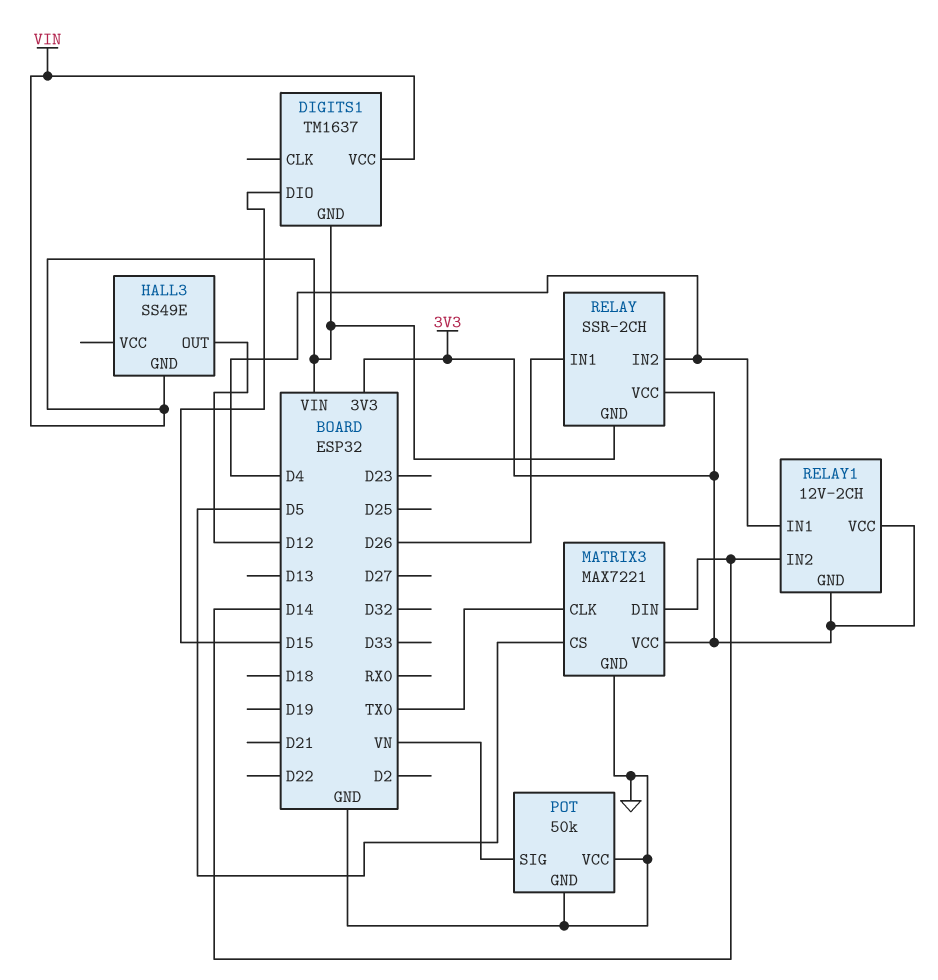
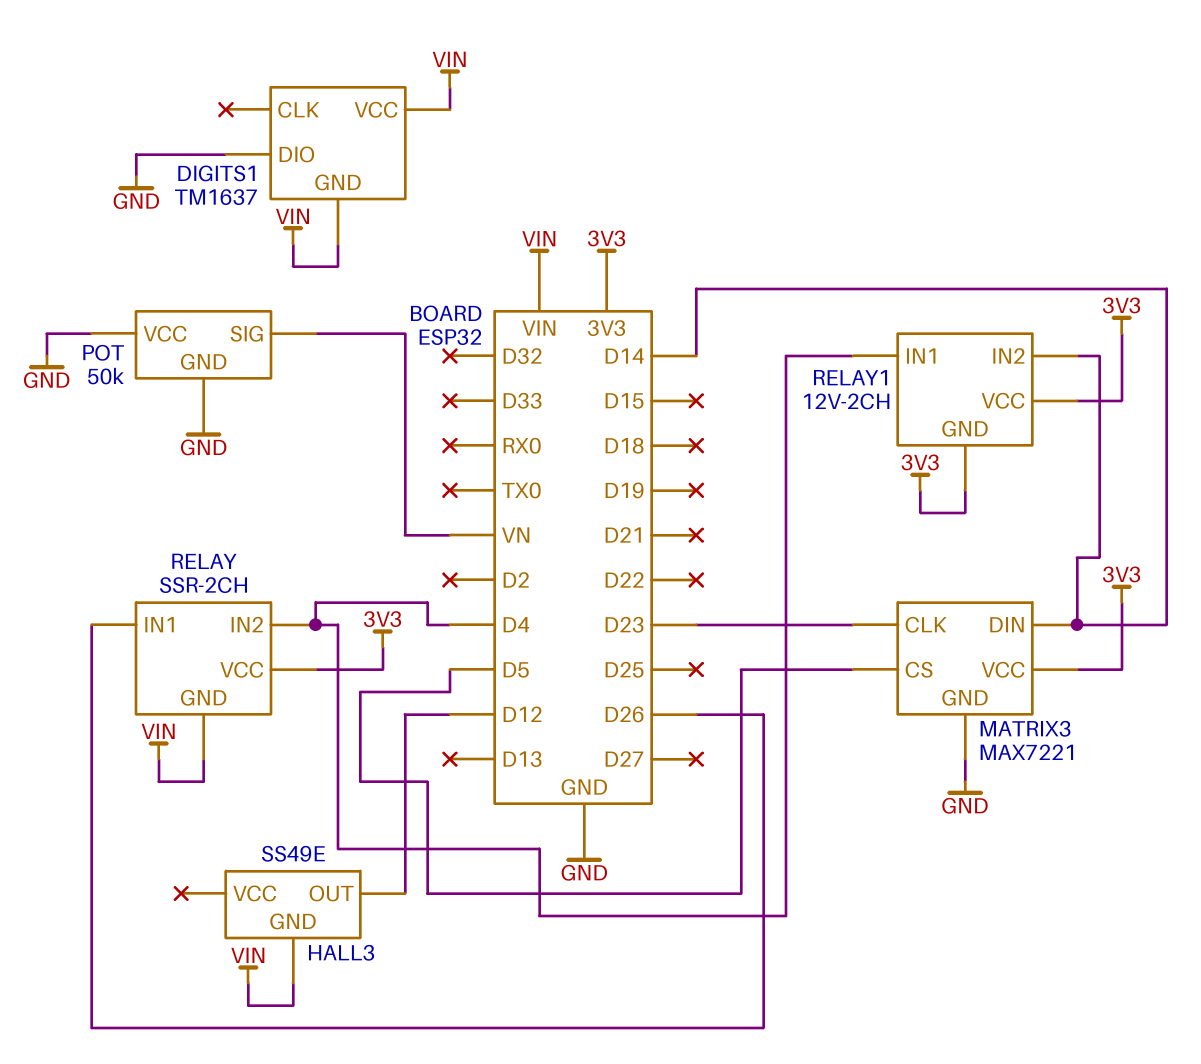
DIGITS1 pin DIO: D15 -> GND
MATRIX3 pin CLK: TX0 -> D23

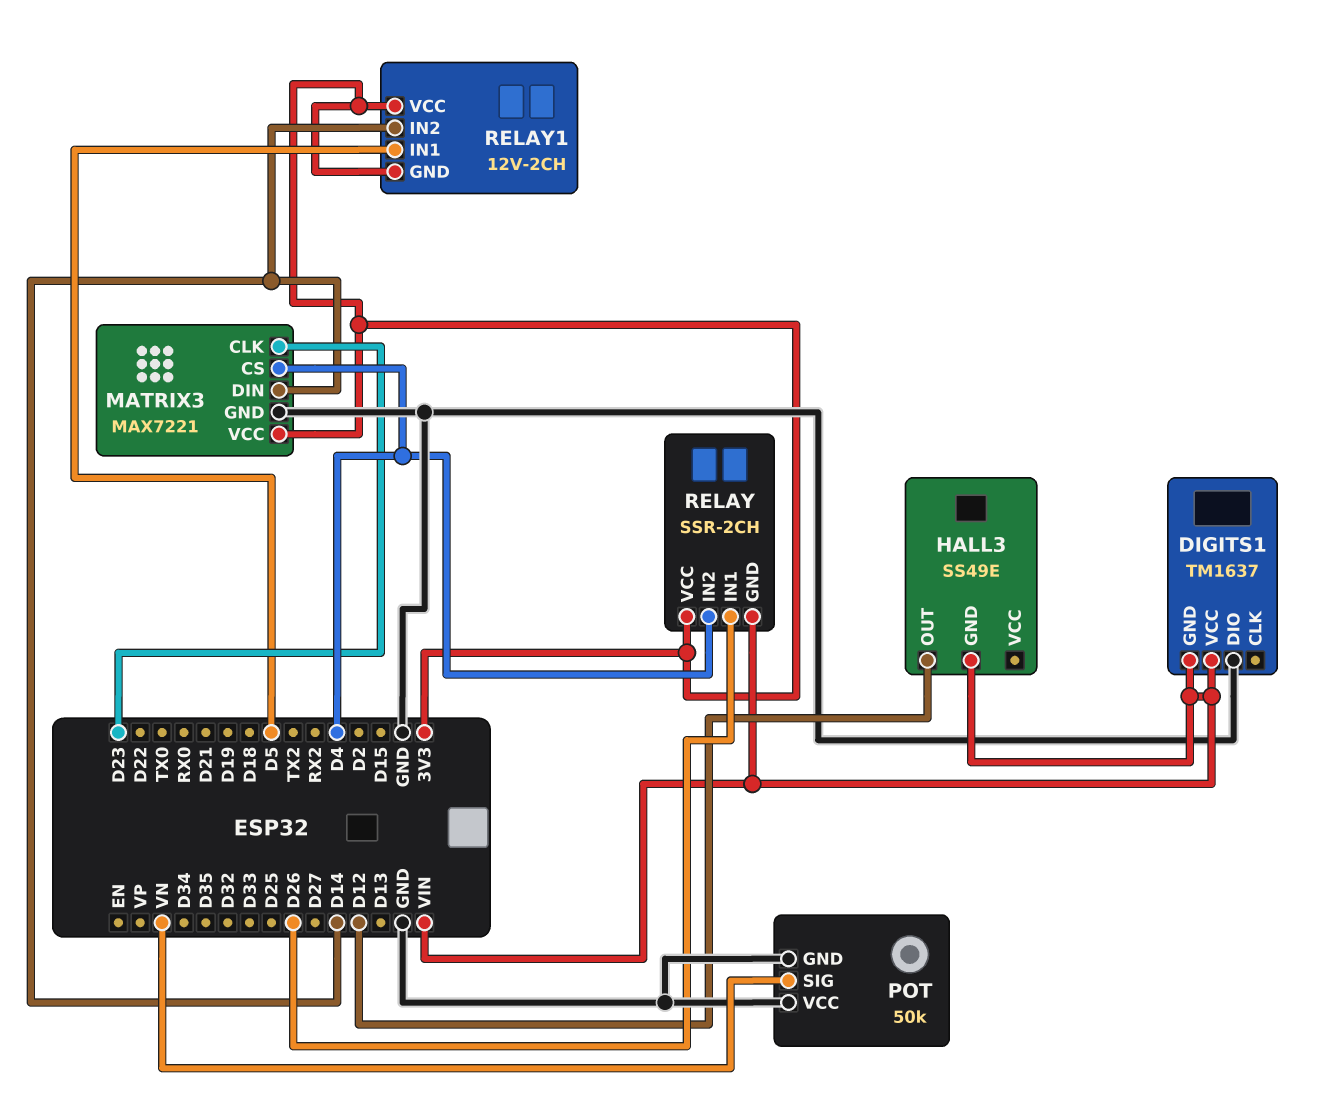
MATRIX3 pin CS: D5 -> D4
RELAY1 pin IN1: D4 -> D5

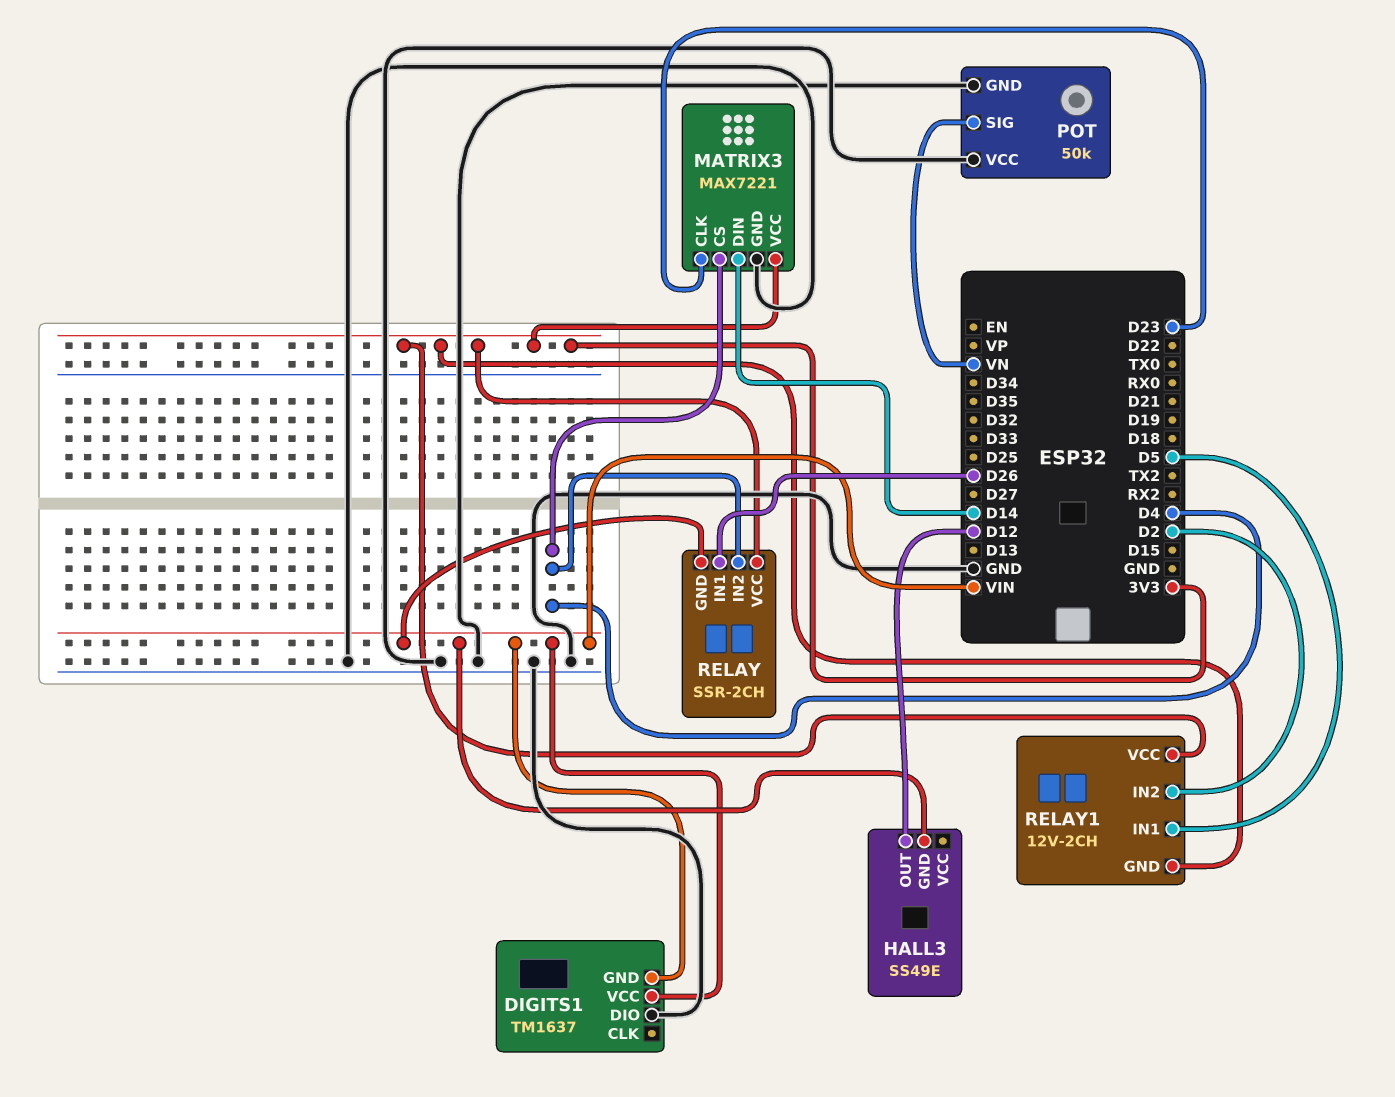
RELAY1 pin IN2: D14 -> D2

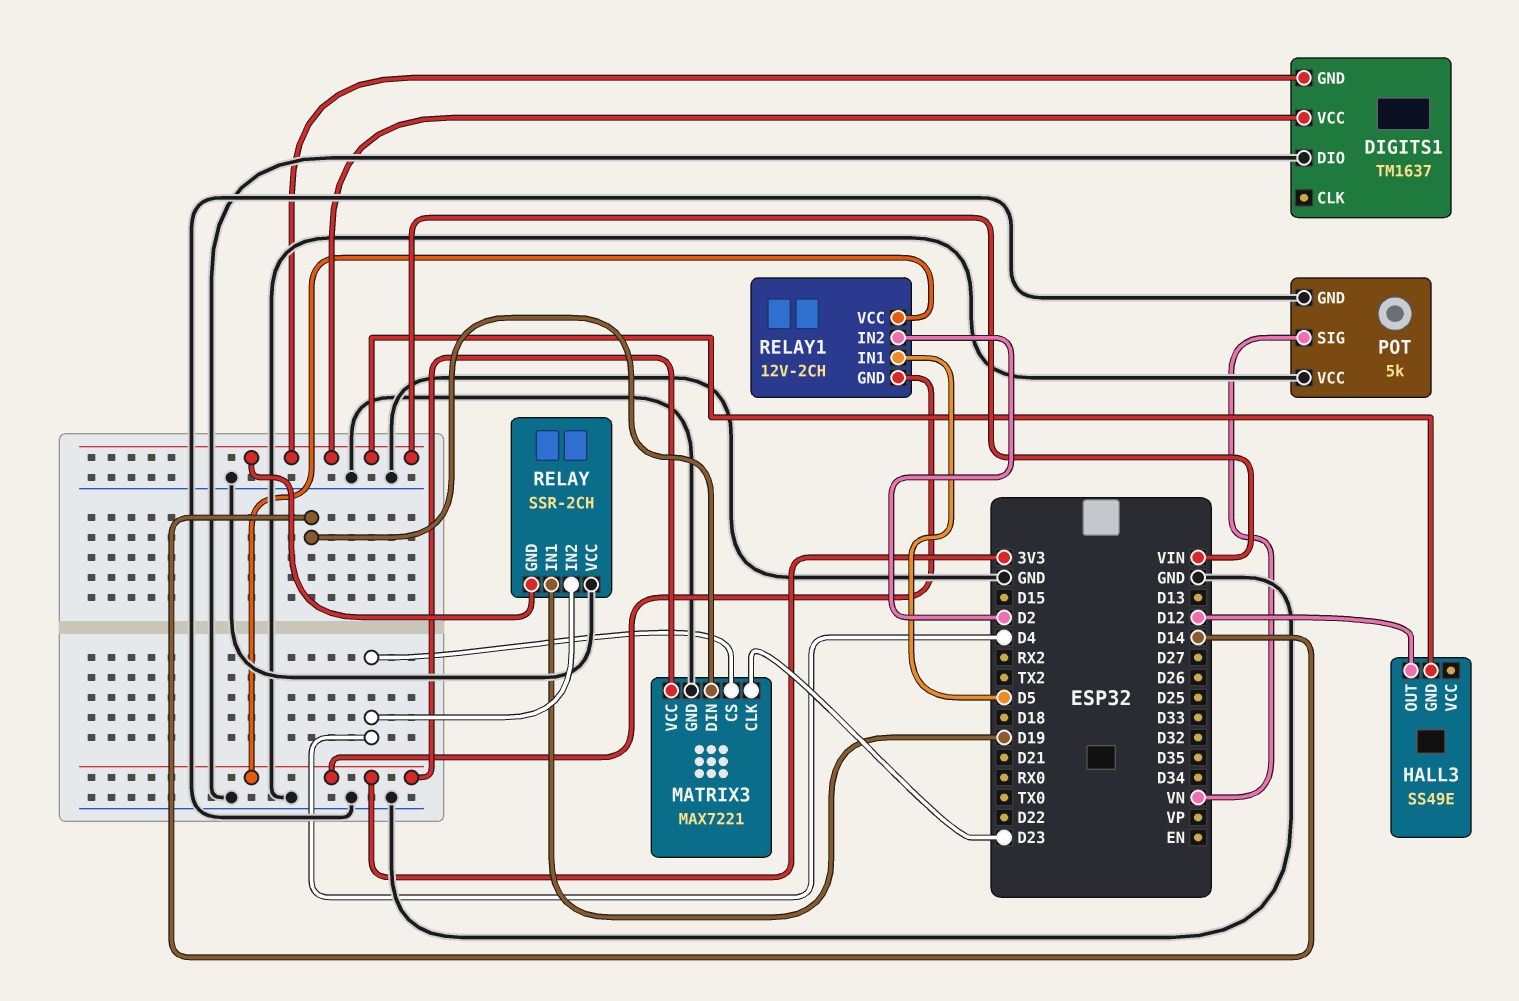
POT: 50k -> 5k
RELAY pin IN1: D26 -> D19
RELAY pin VCC: 3V3 -> GND

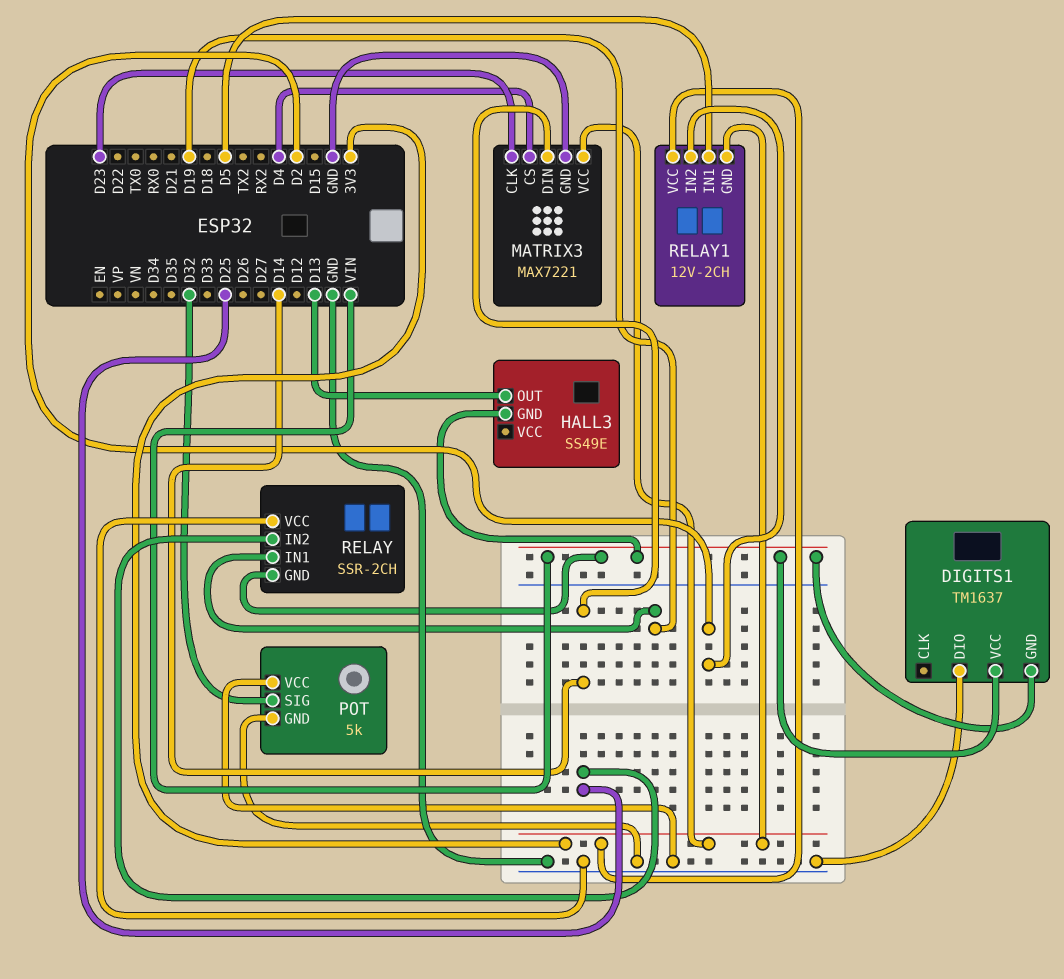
HALL3 pin OUT: D12 -> D13
POT pin SIG: VN -> D32
RELAY pin IN2: D4 -> D25

